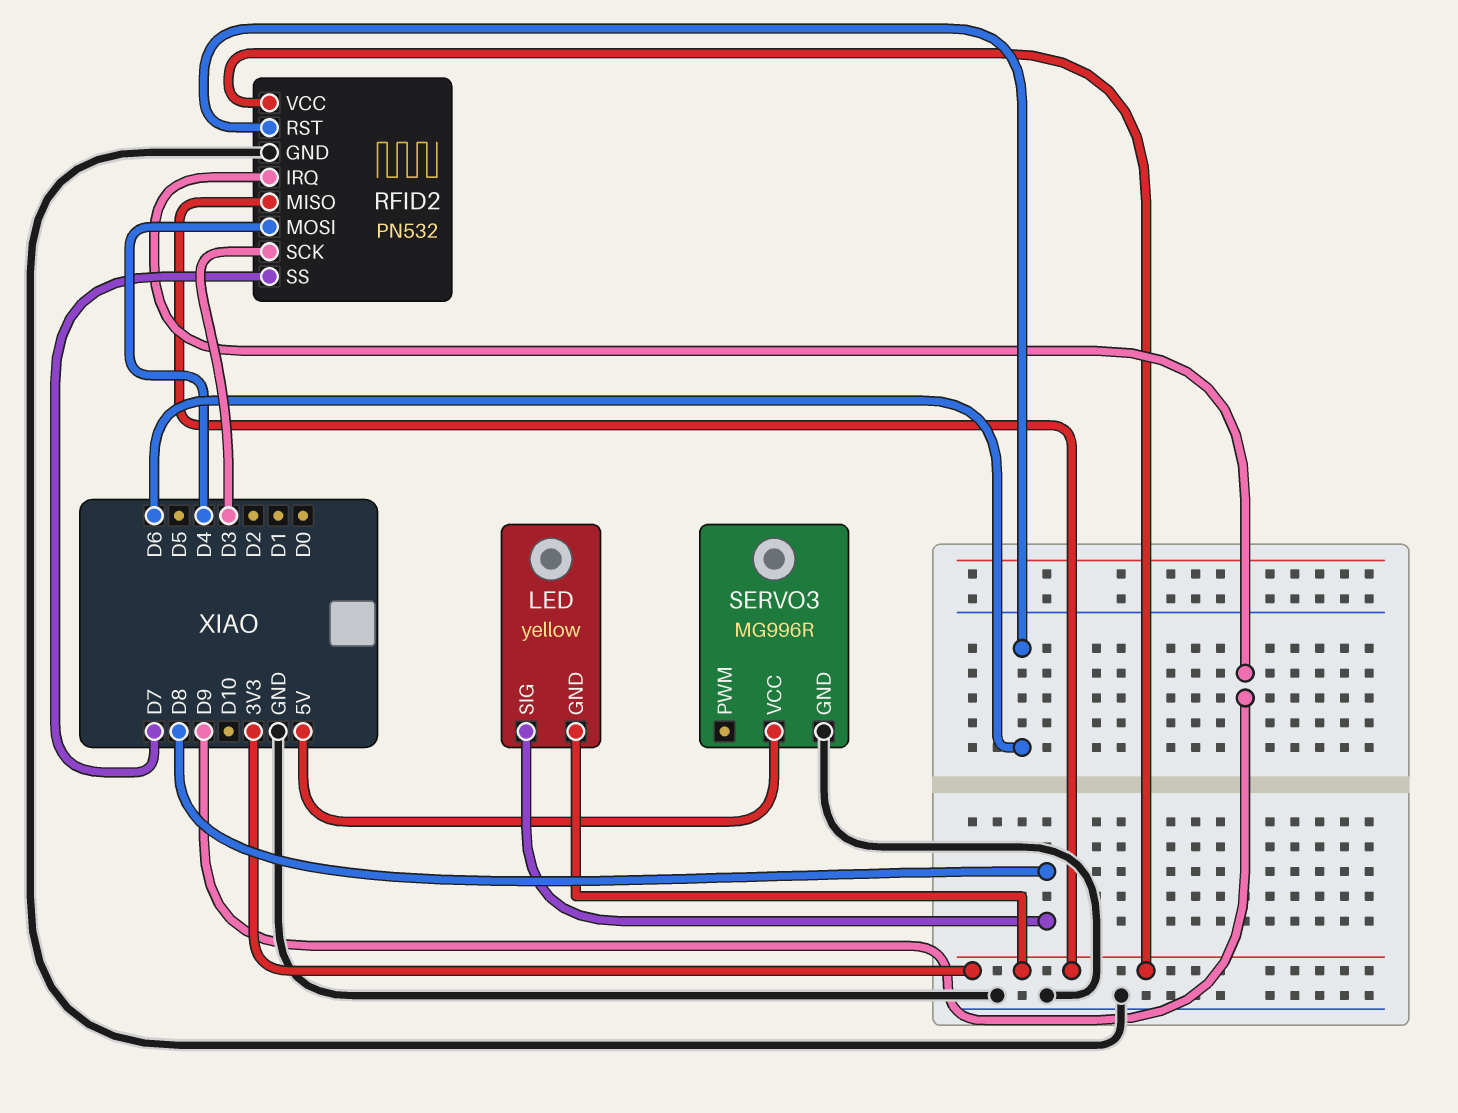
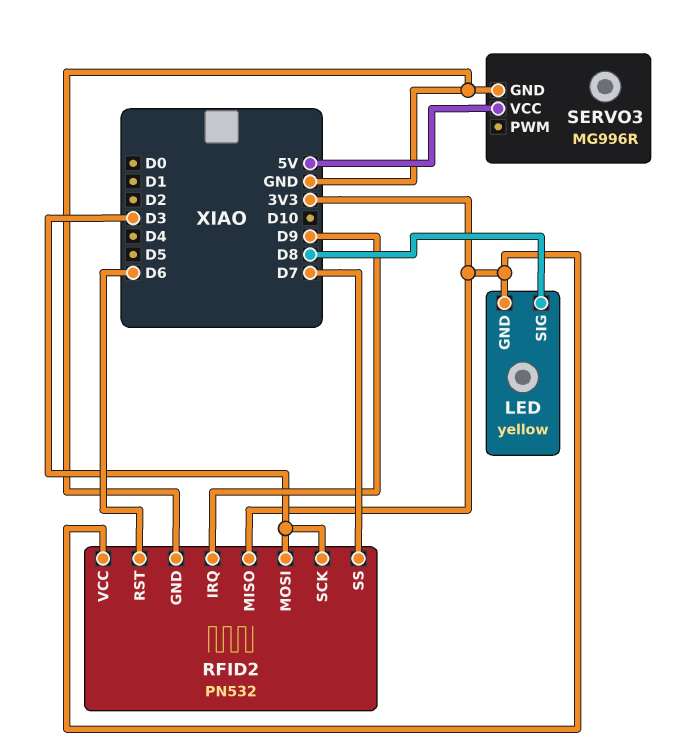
RFID2 pin MOSI: D4 -> D3

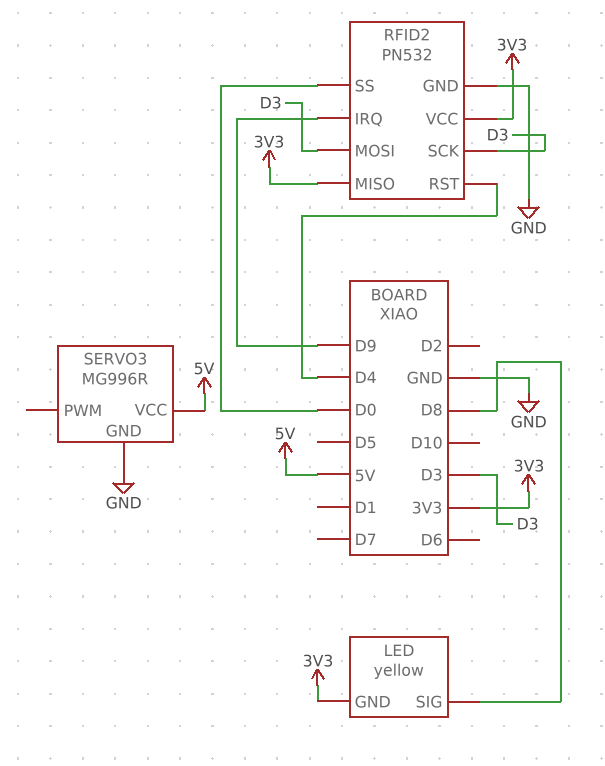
RFID2 pin RST: D6 -> D4
RFID2 pin SS: D7 -> D0

